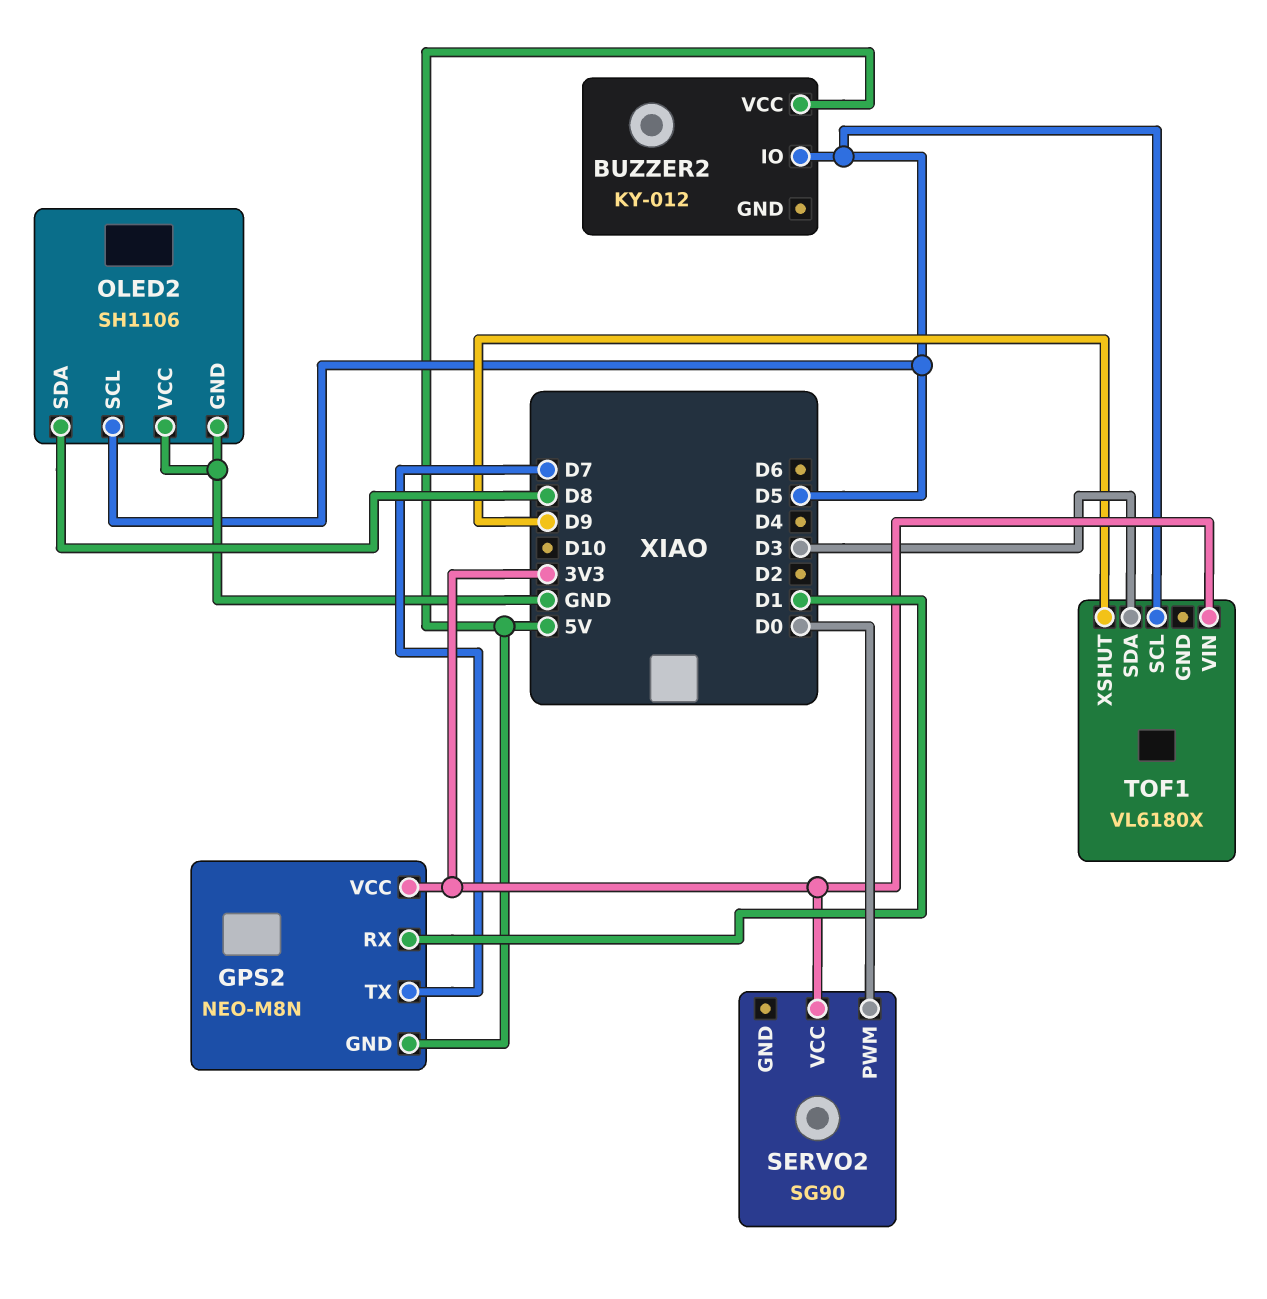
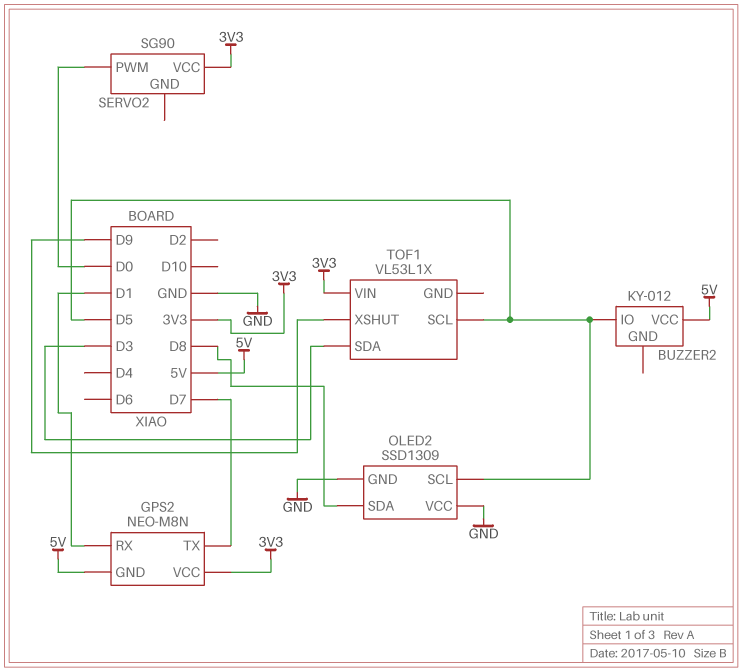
OLED2: SH1106 -> SSD1309
TOF1: VL6180X -> VL53L1X

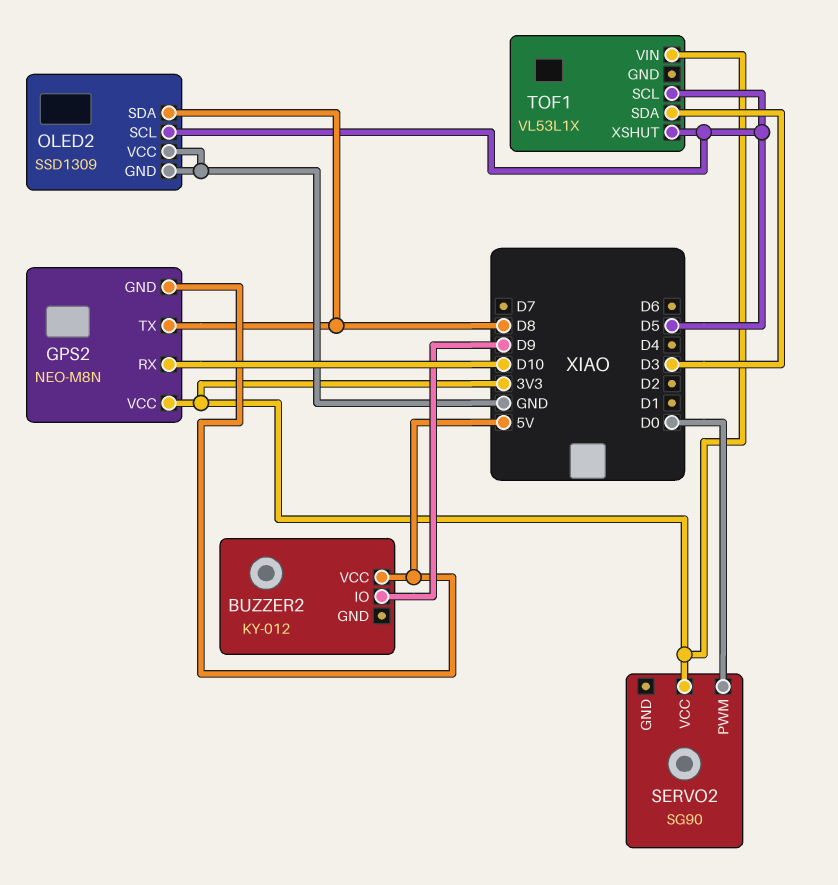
BUZZER2 pin IO: D5 -> D9
GPS2 pin RX: D1 -> D10
GPS2 pin TX: D7 -> D8
TOF1 pin XSHUT: D9 -> D5

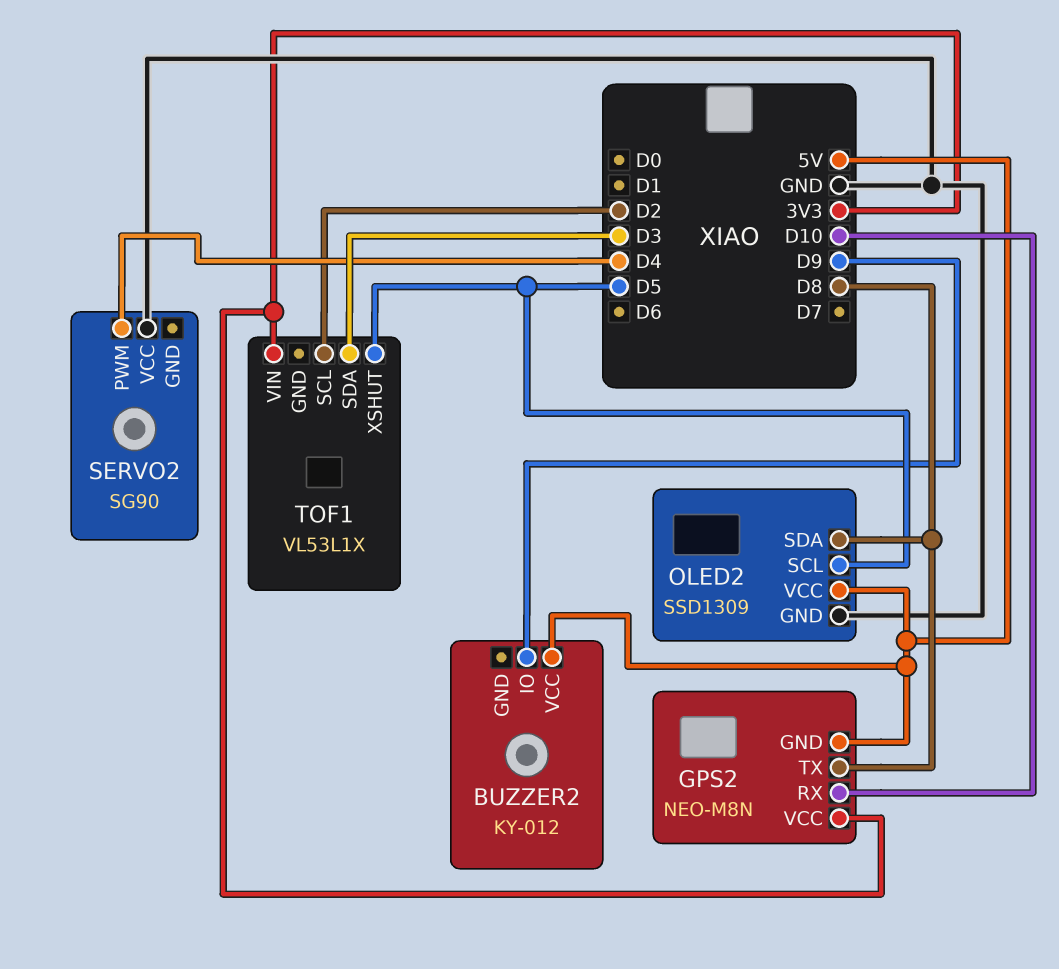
OLED2 pin VCC: GND -> 5V
SERVO2 pin PWM: D0 -> D4
SERVO2 pin VCC: 3V3 -> GND
TOF1 pin SCL: D5 -> D2

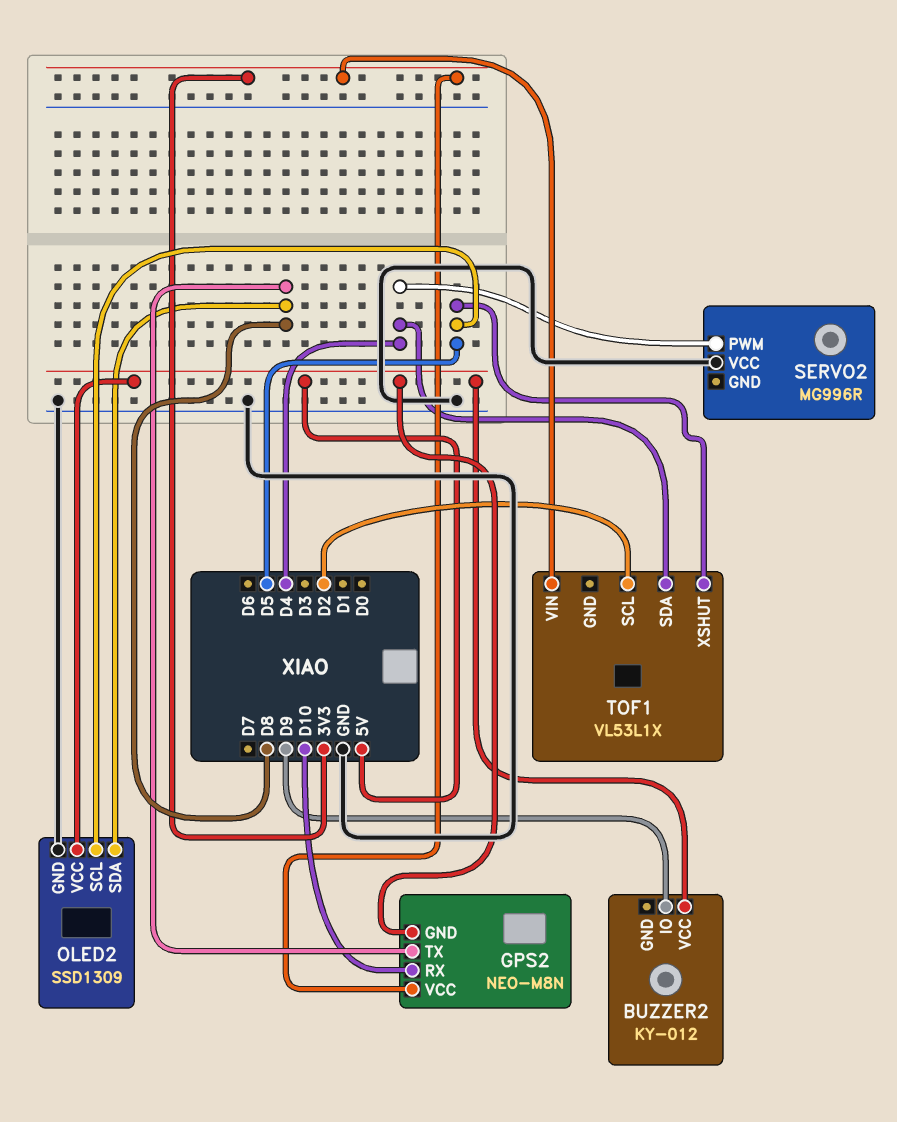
SERVO2: SG90 -> MG996R
TOF1 pin SDA: D3 -> D4

